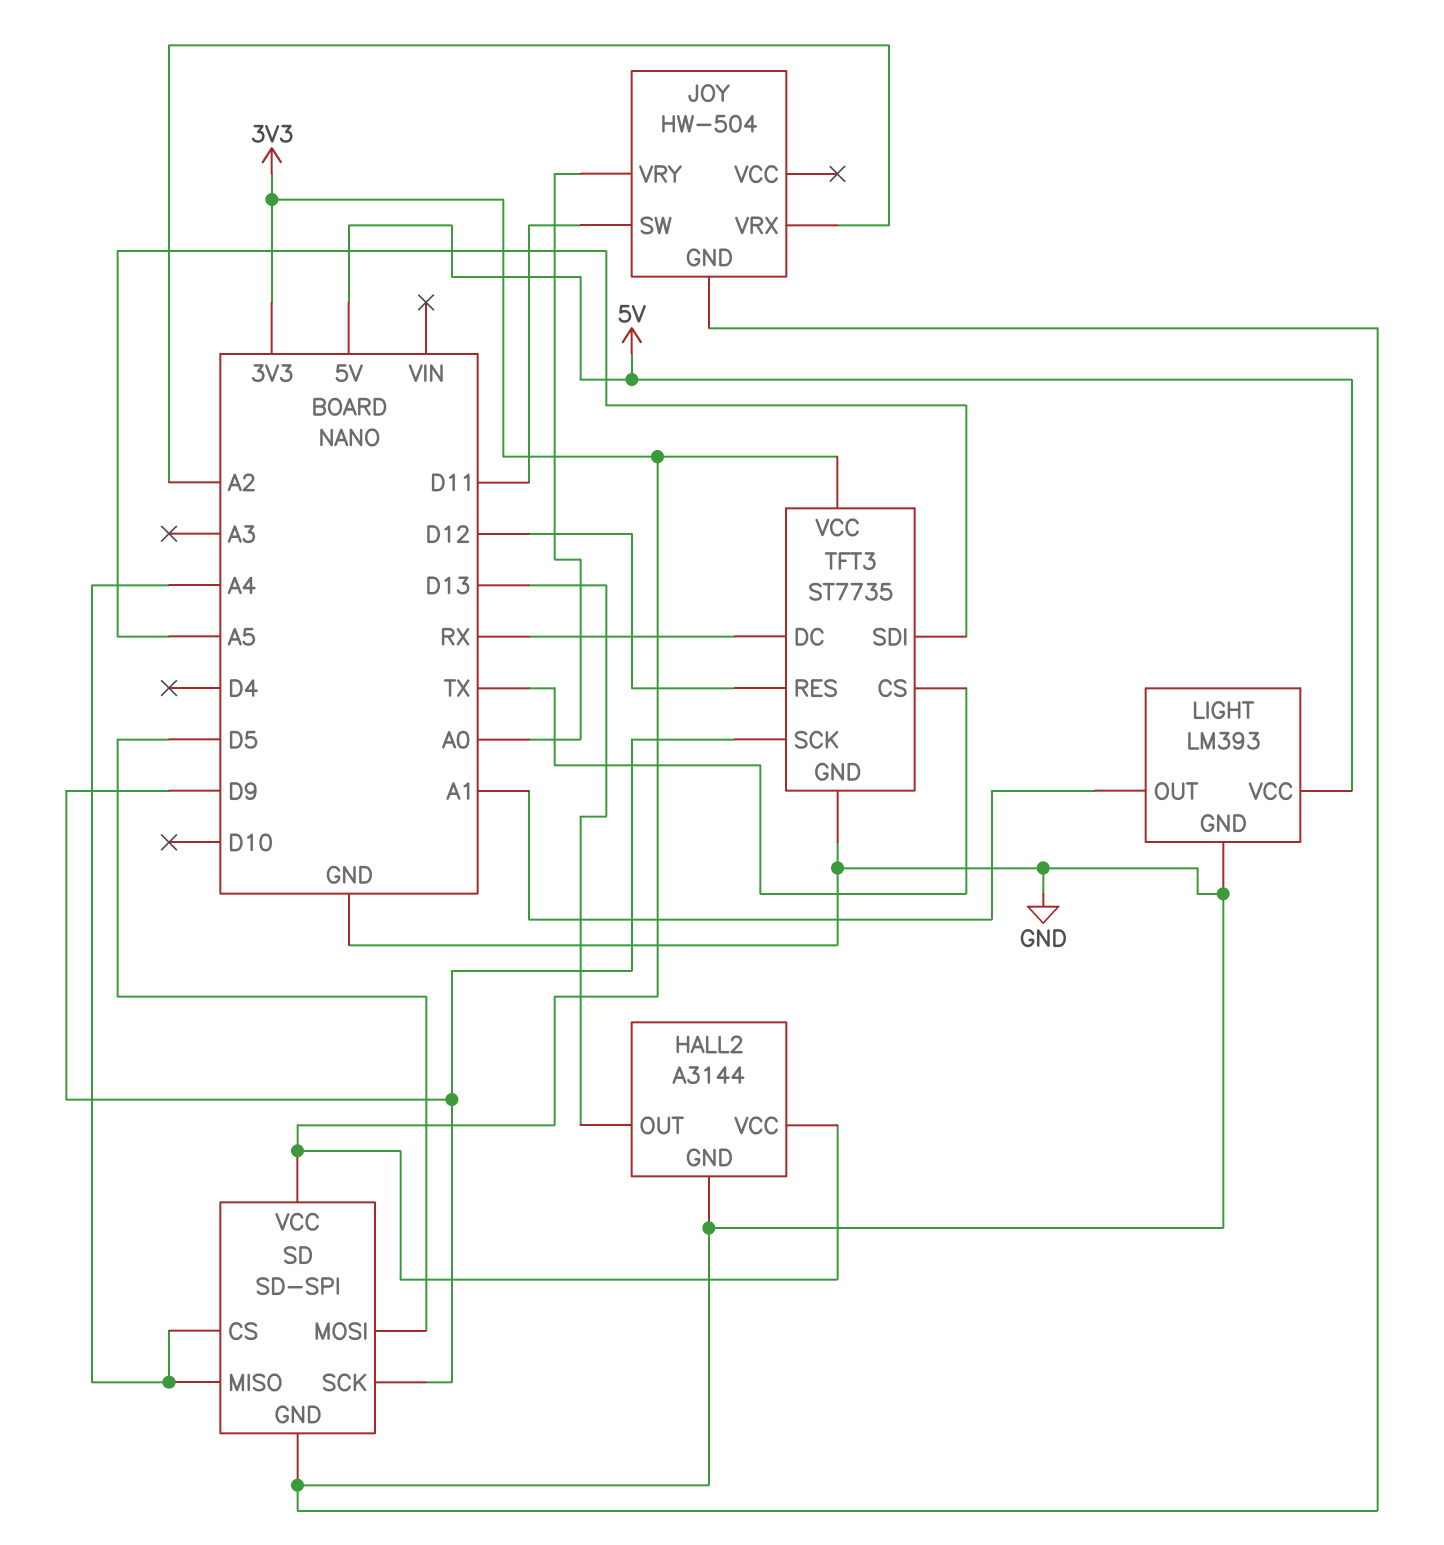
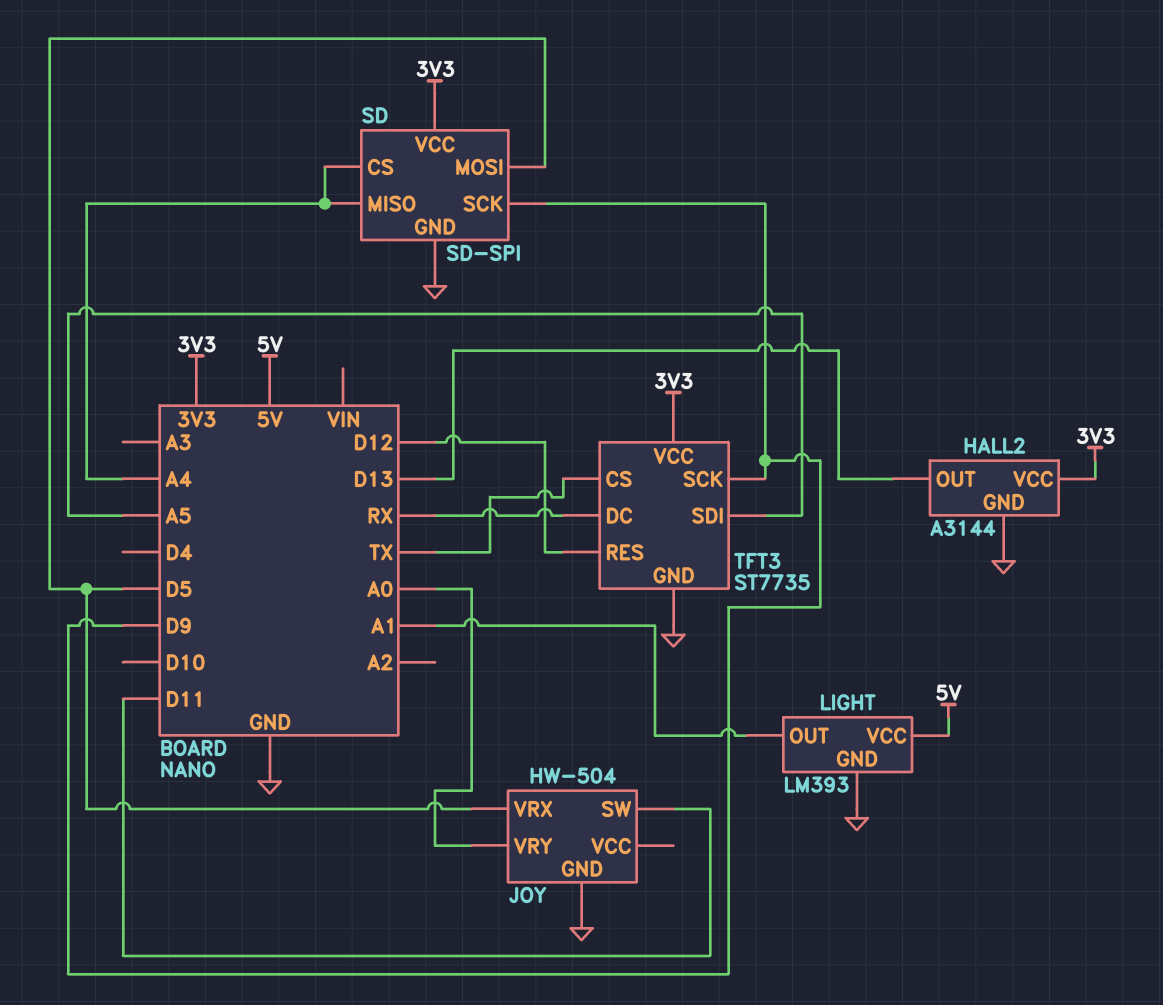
JOY pin VRX: A2 -> D5

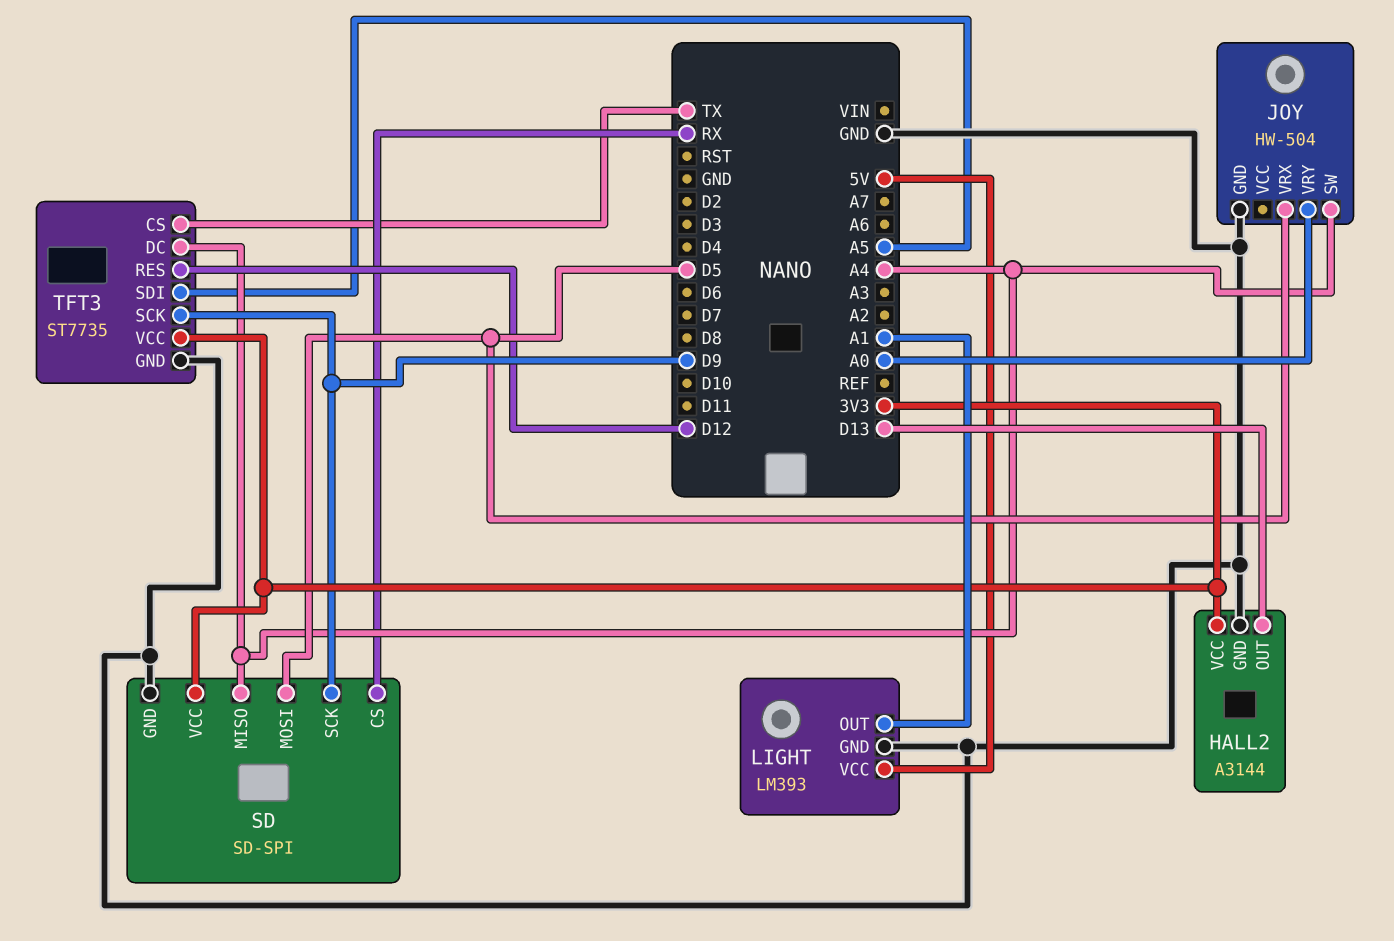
JOY pin SW: D11 -> A4
SD pin CS: A4 -> RX
TFT3 pin DC: RX -> A4

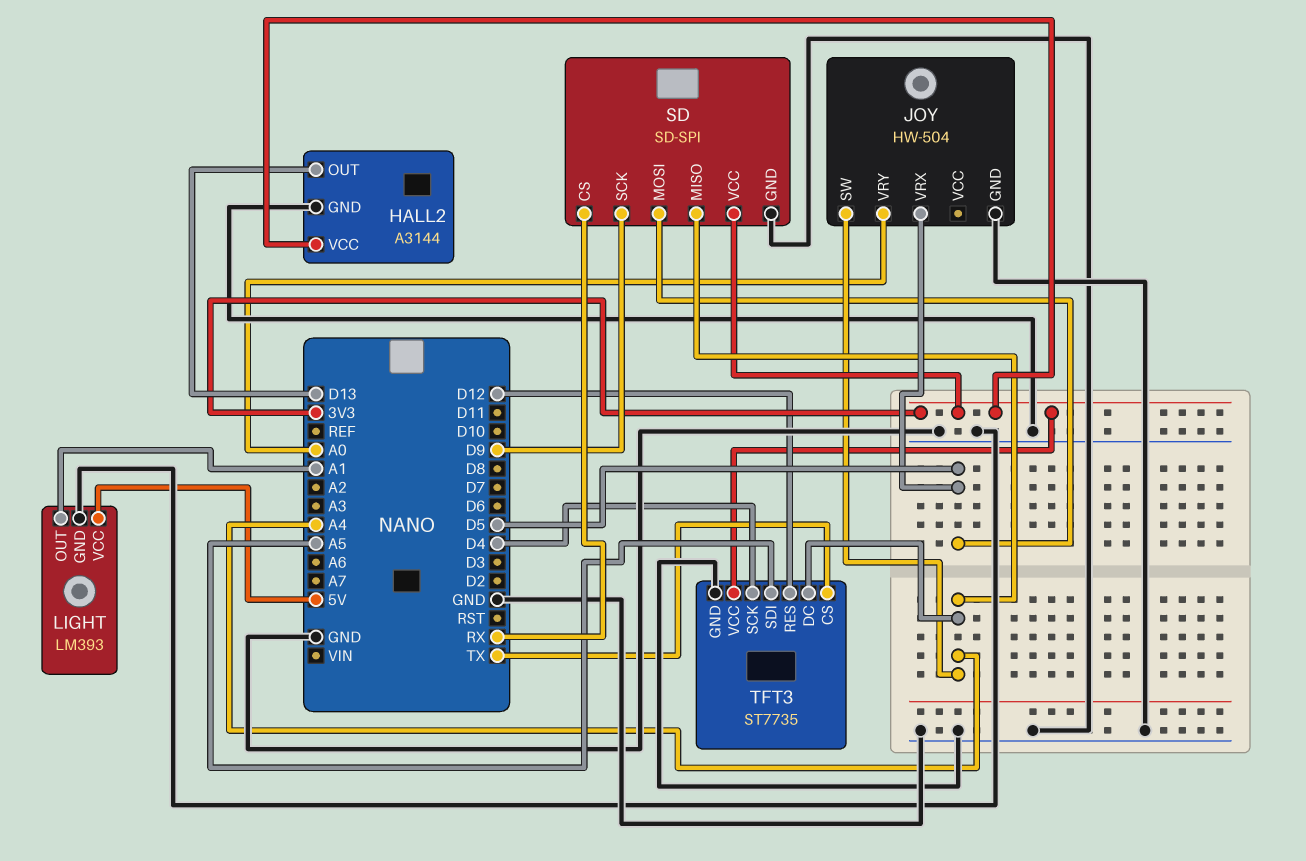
TFT3 pin SCK: D9 -> D4

